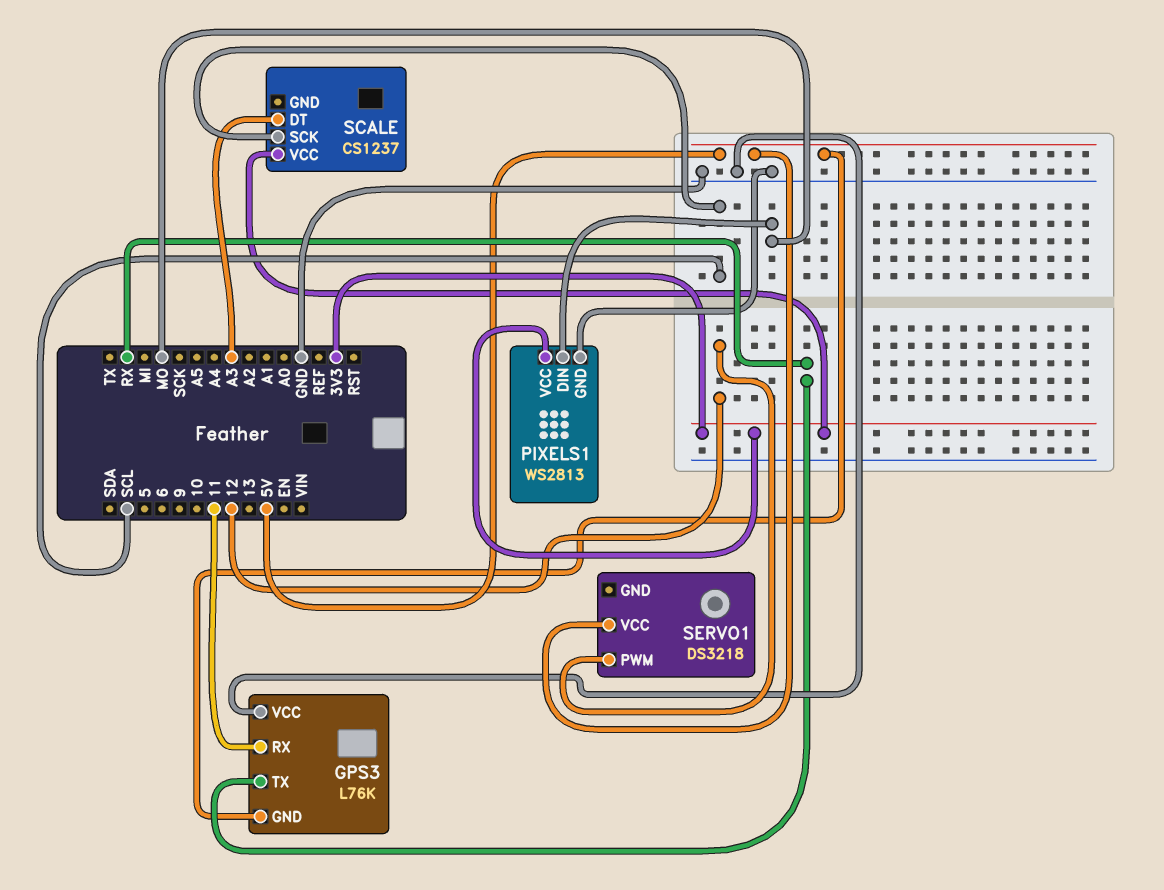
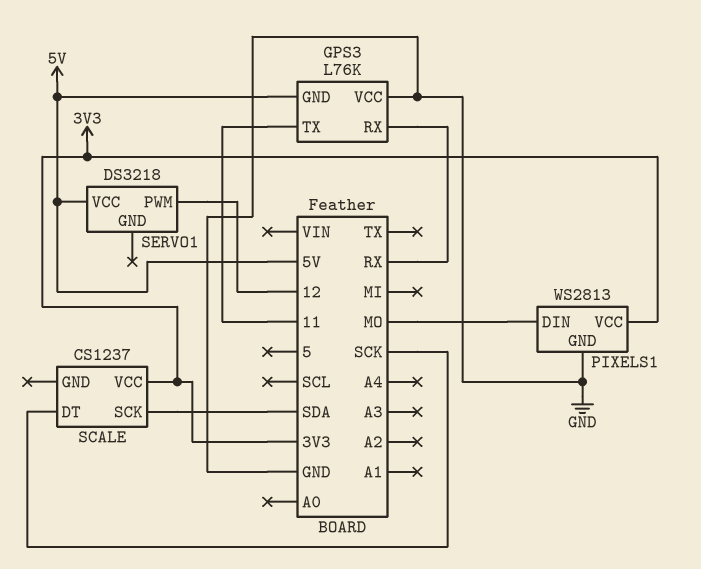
GPS3 pin RX: 11 -> RX
GPS3 pin TX: RX -> 11
SCALE pin DT: A3 -> SCK
SCALE pin SCK: SCL -> SDA

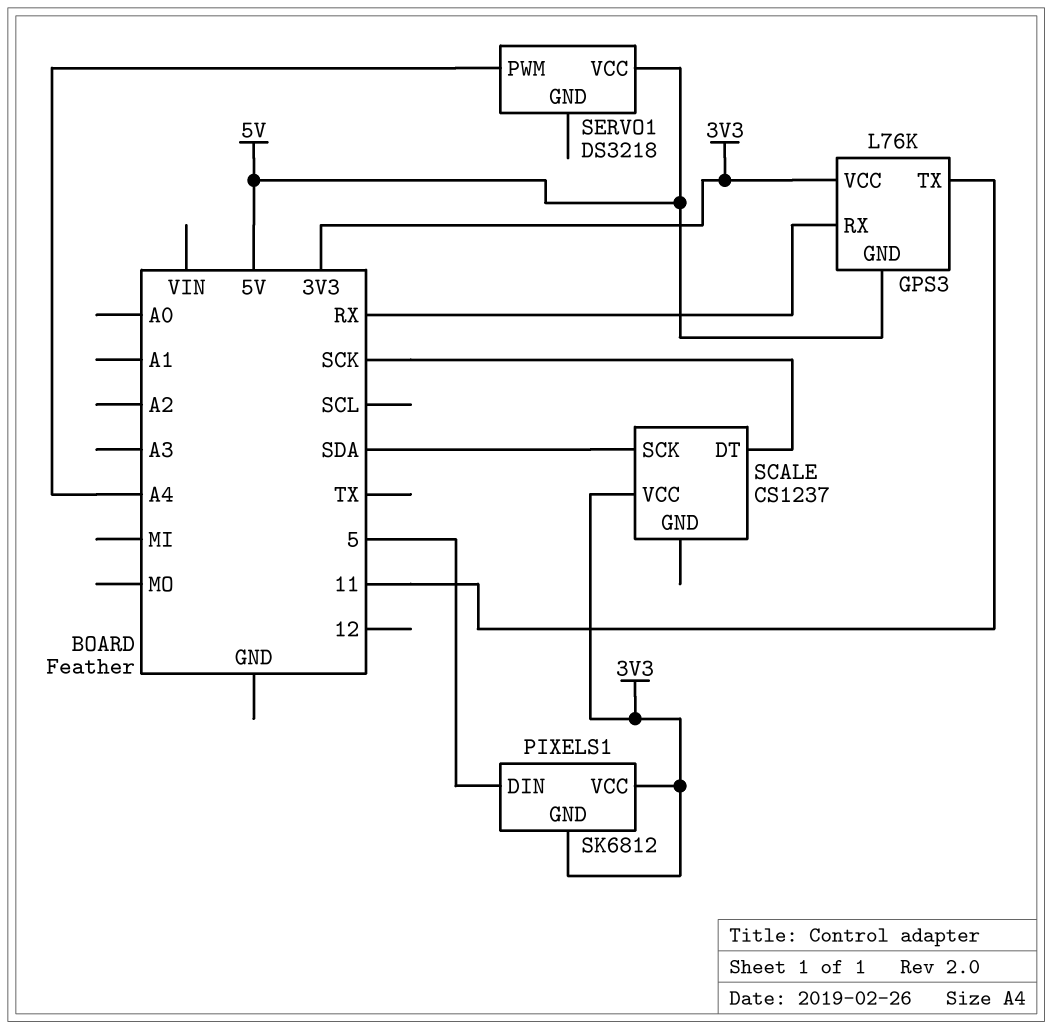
GPS3 pin VCC: GND -> 3V3
PIXELS1: WS2813 -> SK6812
PIXELS1 pin DIN: MO -> 5
PIXELS1 pin GND: GND -> 3V3
SERVO1 pin PWM: 12 -> A4

